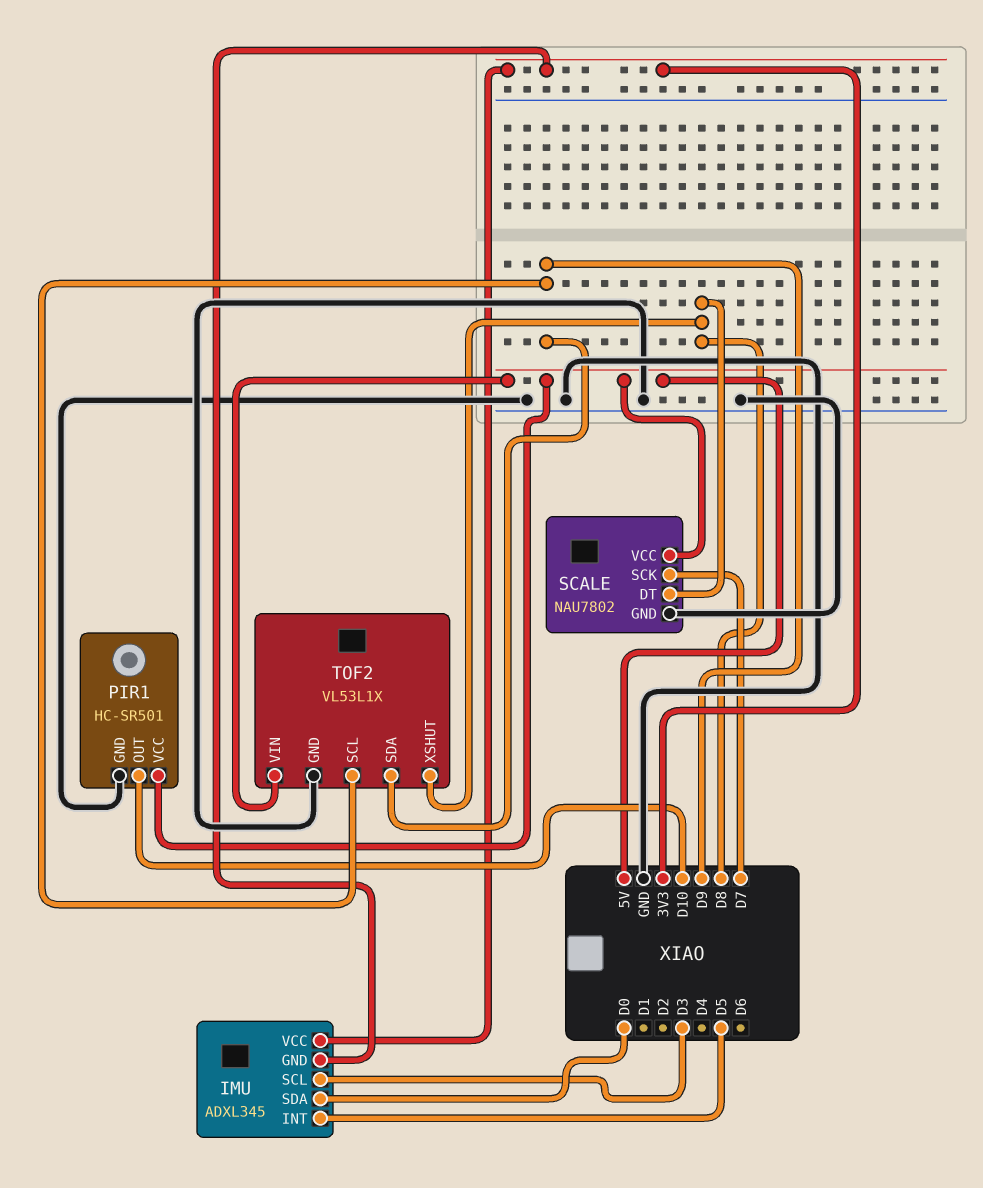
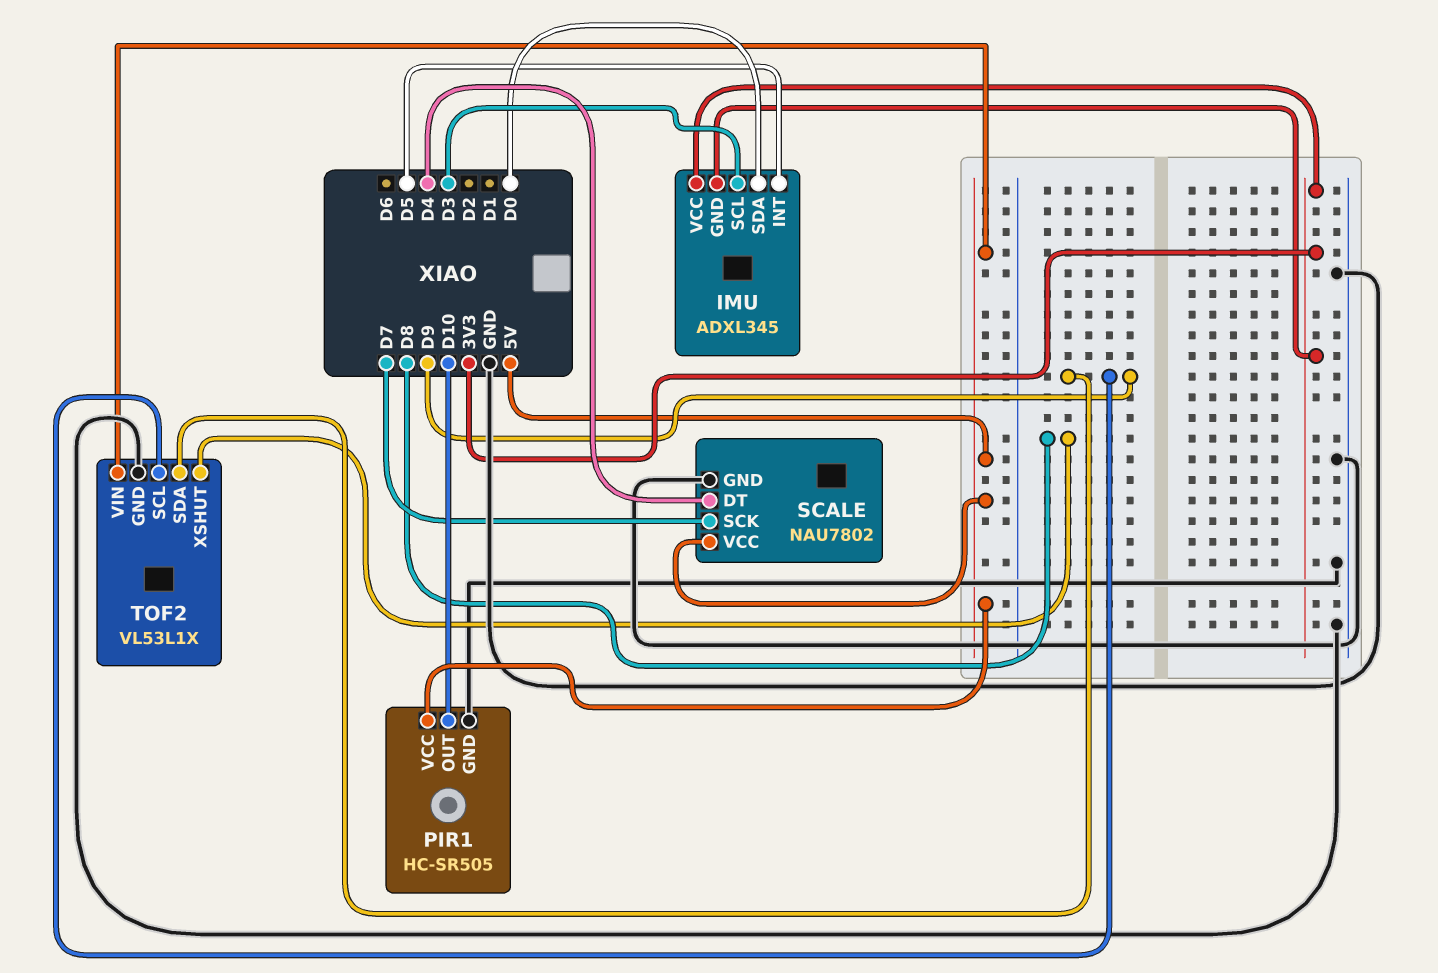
PIR1: HC-SR501 -> HC-SR505
SCALE pin DT: D8 -> D4

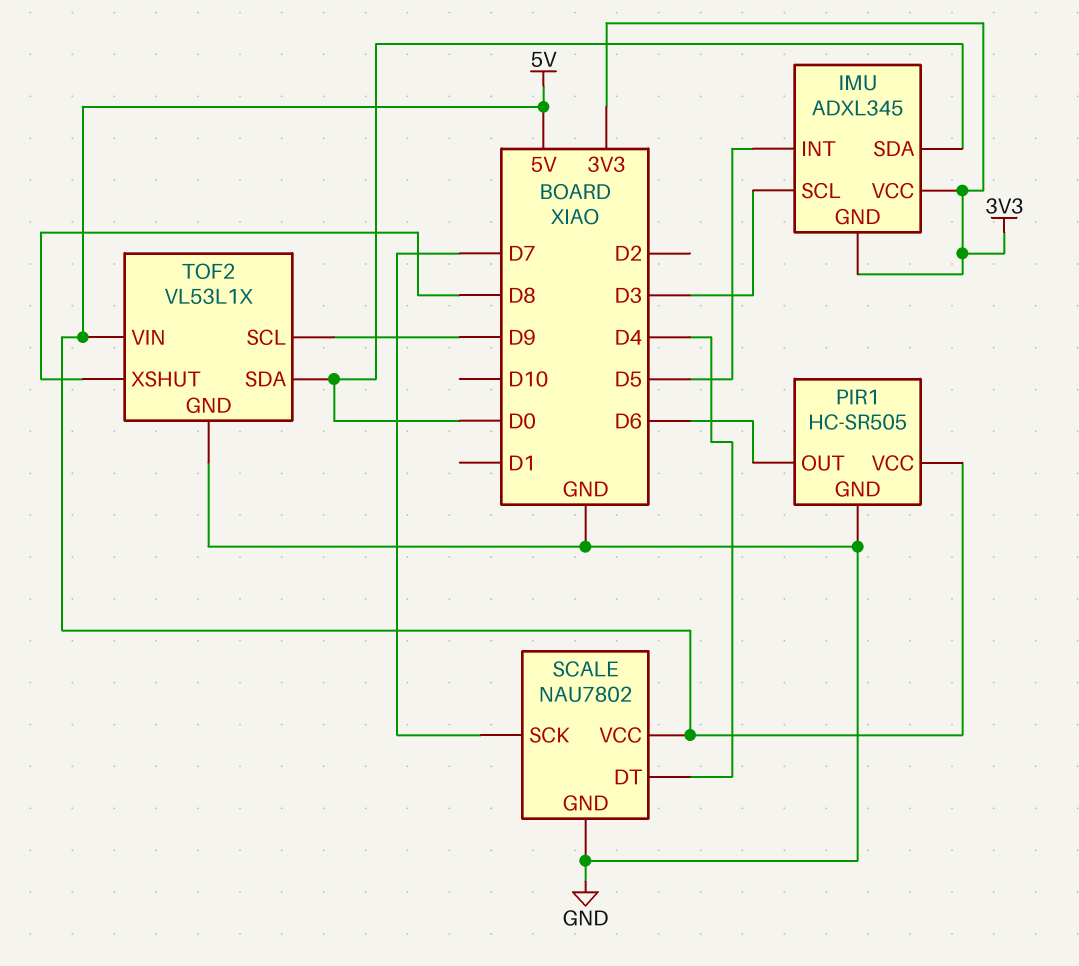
PIR1 pin OUT: D10 -> D6
TOF2 pin SDA: D9 -> D0

